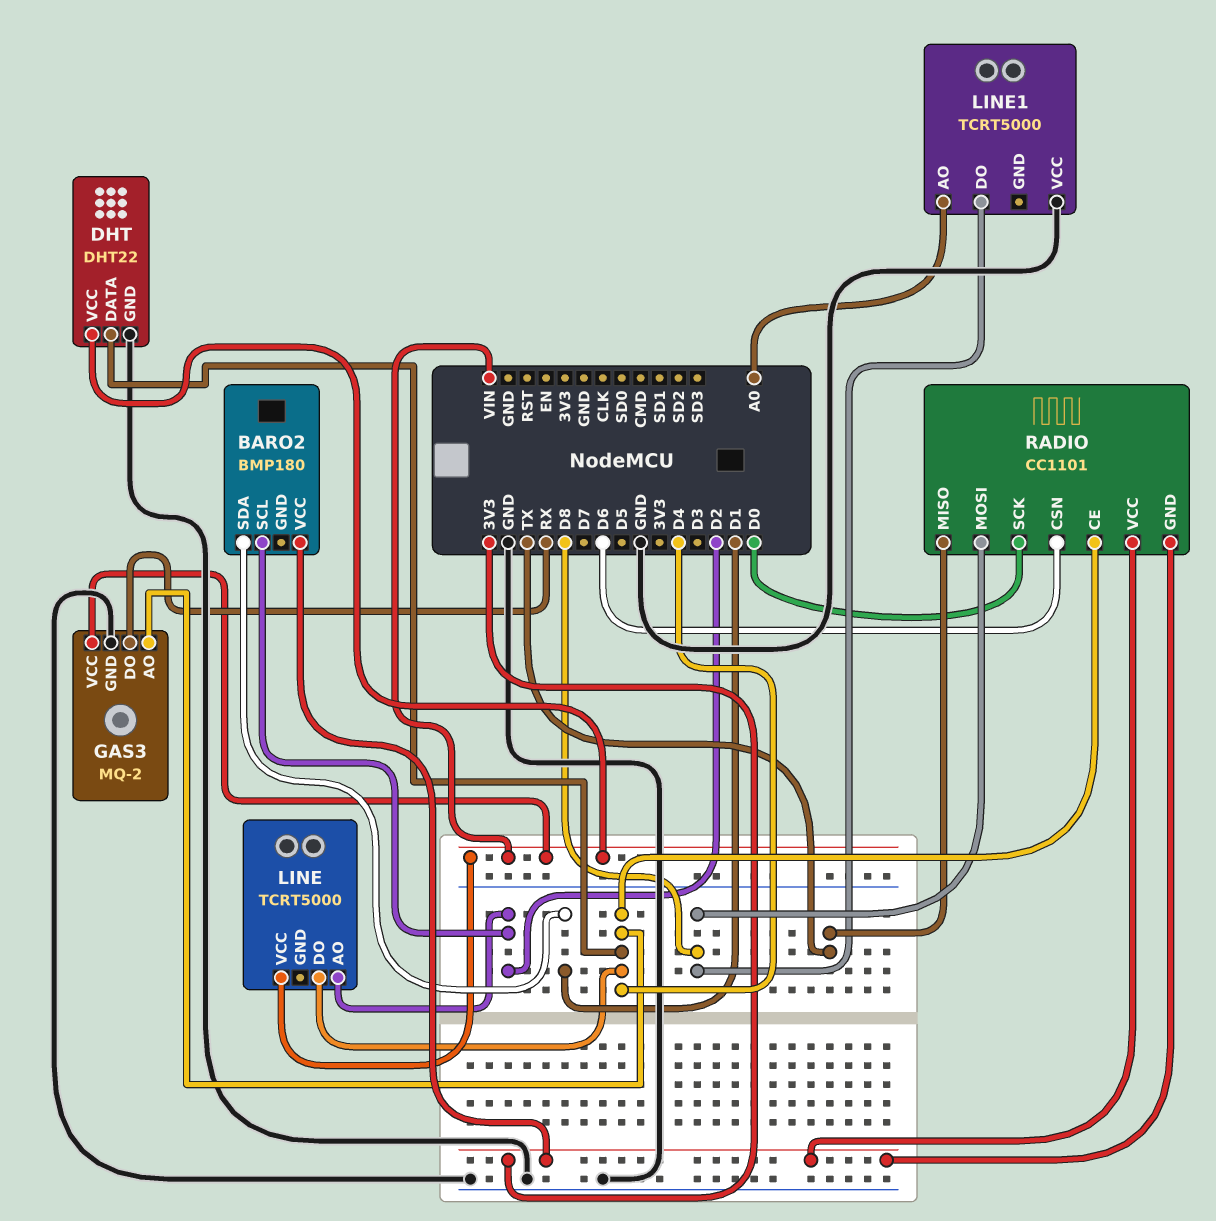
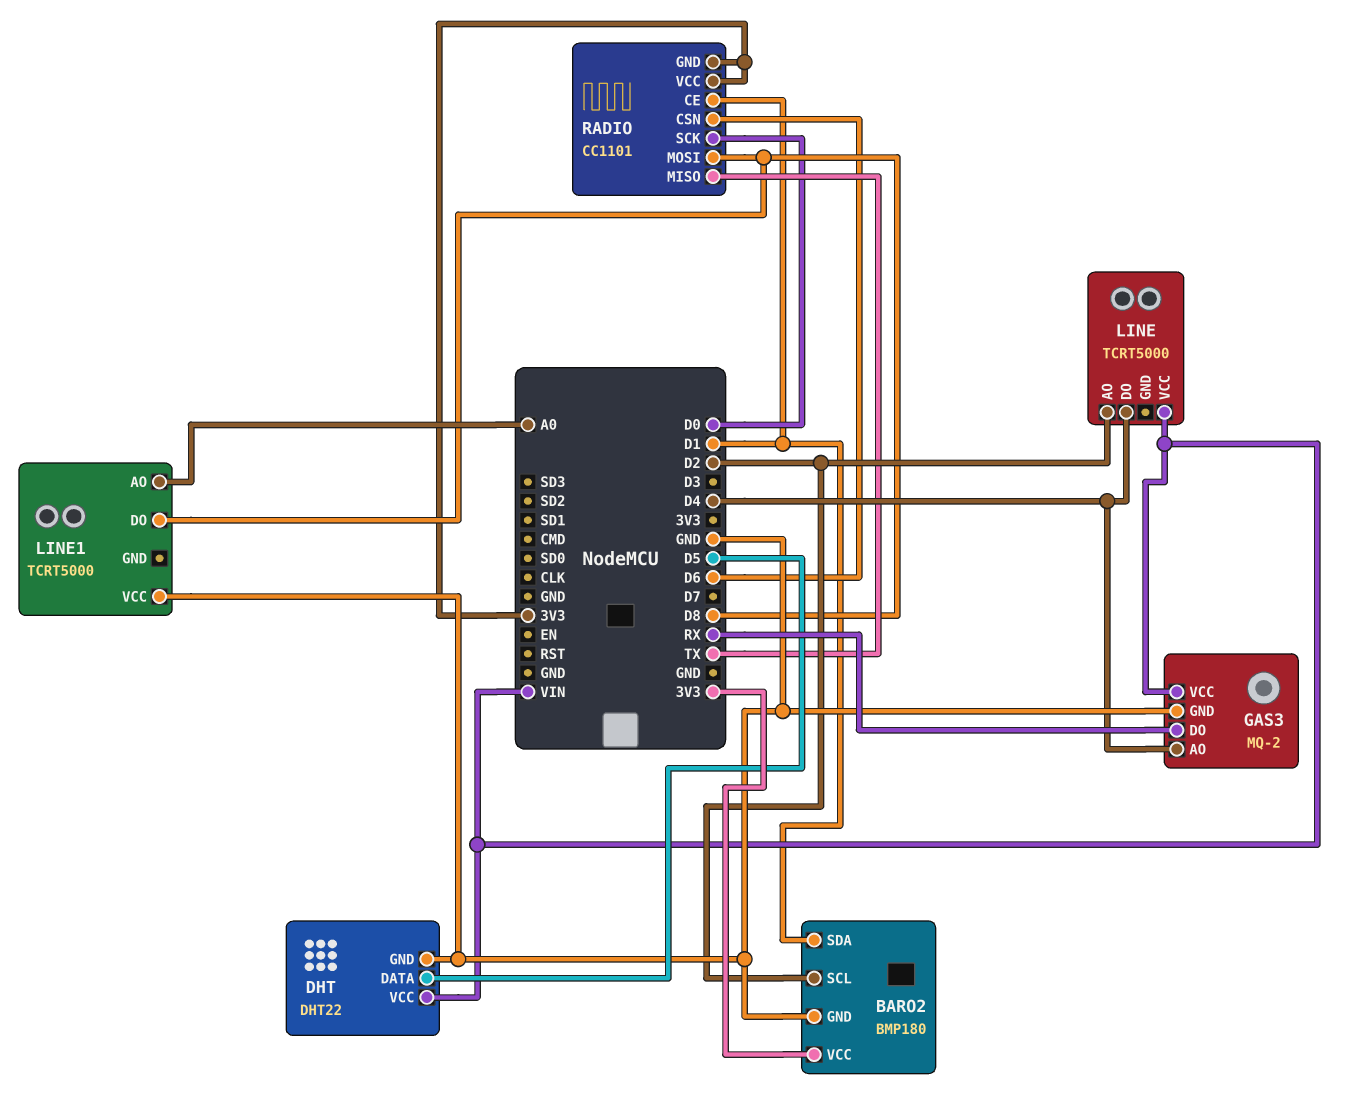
BARO2 pin GND: none -> GND
DHT pin DATA: D4 -> D5
RADIO pin CE: D4 -> D1

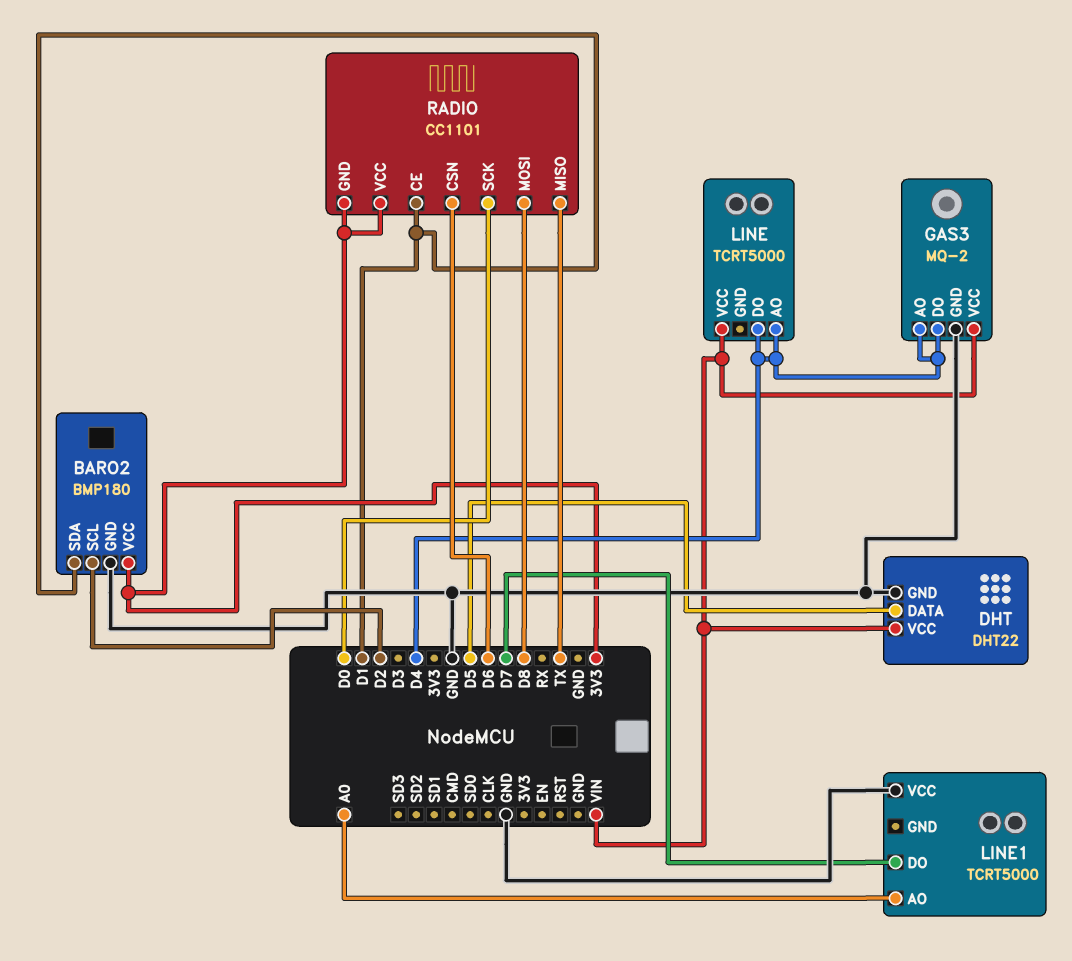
GAS3 pin DO: RX -> D4
LINE pin AO: D2 -> D4
LINE1 pin DO: D8 -> D7

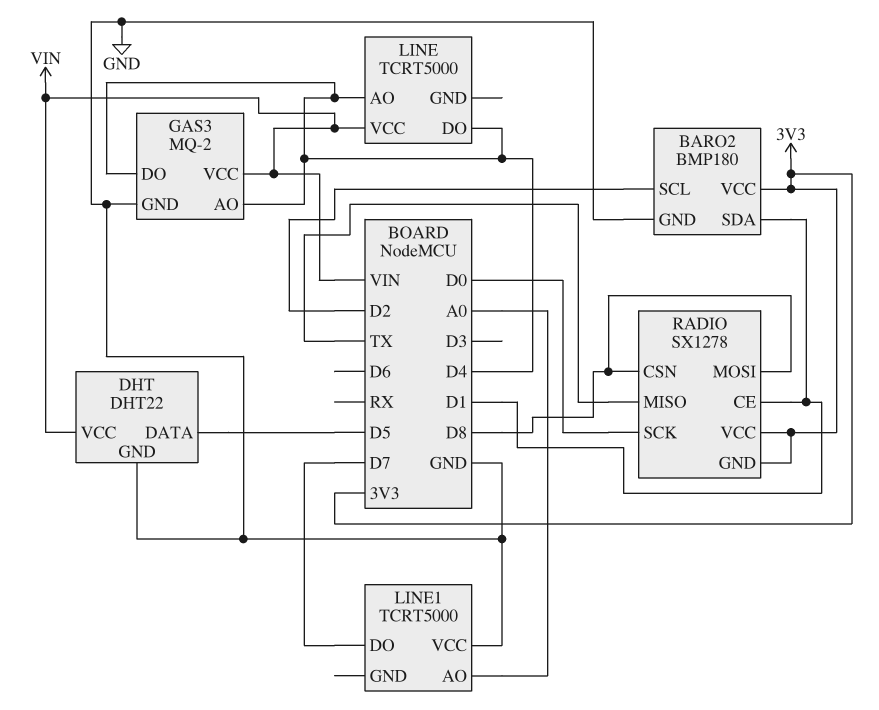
RADIO: CC1101 -> SX1278
RADIO pin CSN: D6 -> D8

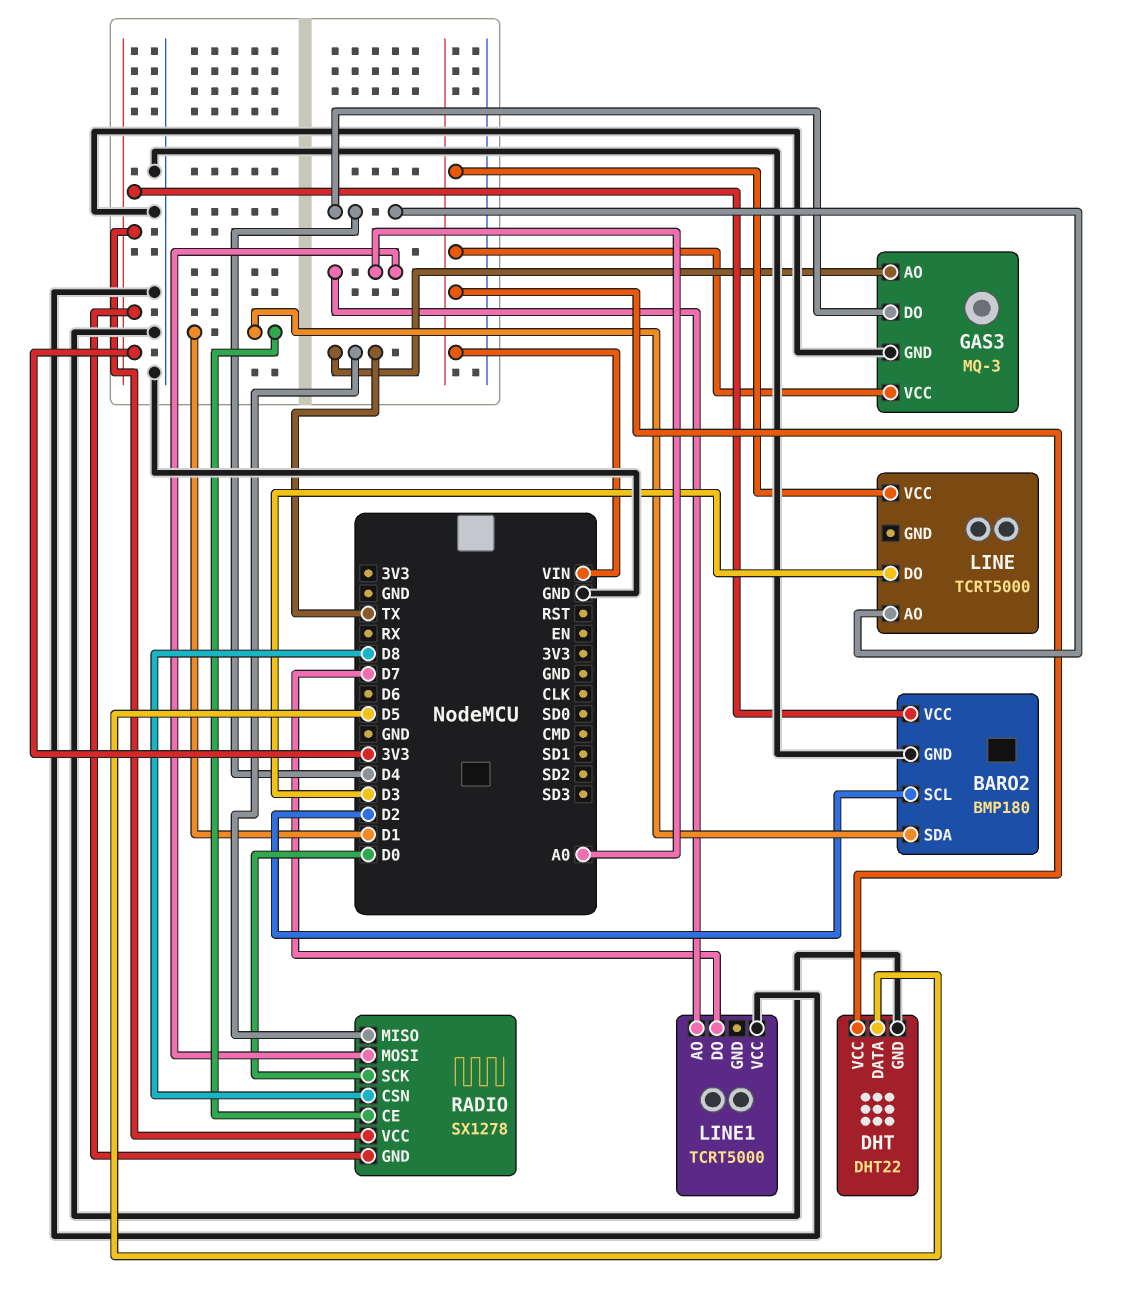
GAS3: MQ-2 -> MQ-3
GAS3 pin AO: D4 -> TX
LINE pin DO: D4 -> D3
RADIO pin MOSI: D8 -> A0

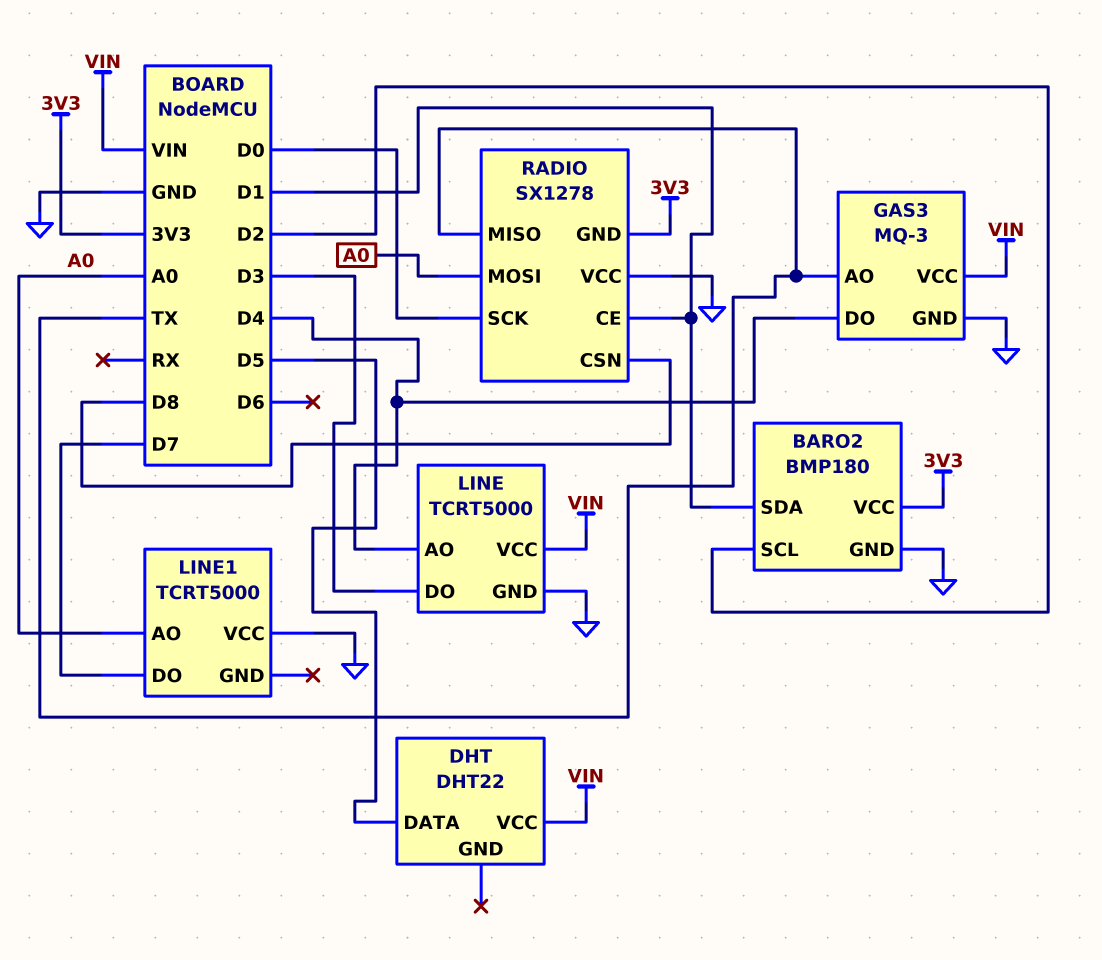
DHT pin GND: GND -> none
LINE pin GND: none -> GND
RADIO pin VCC: 3V3 -> GND

